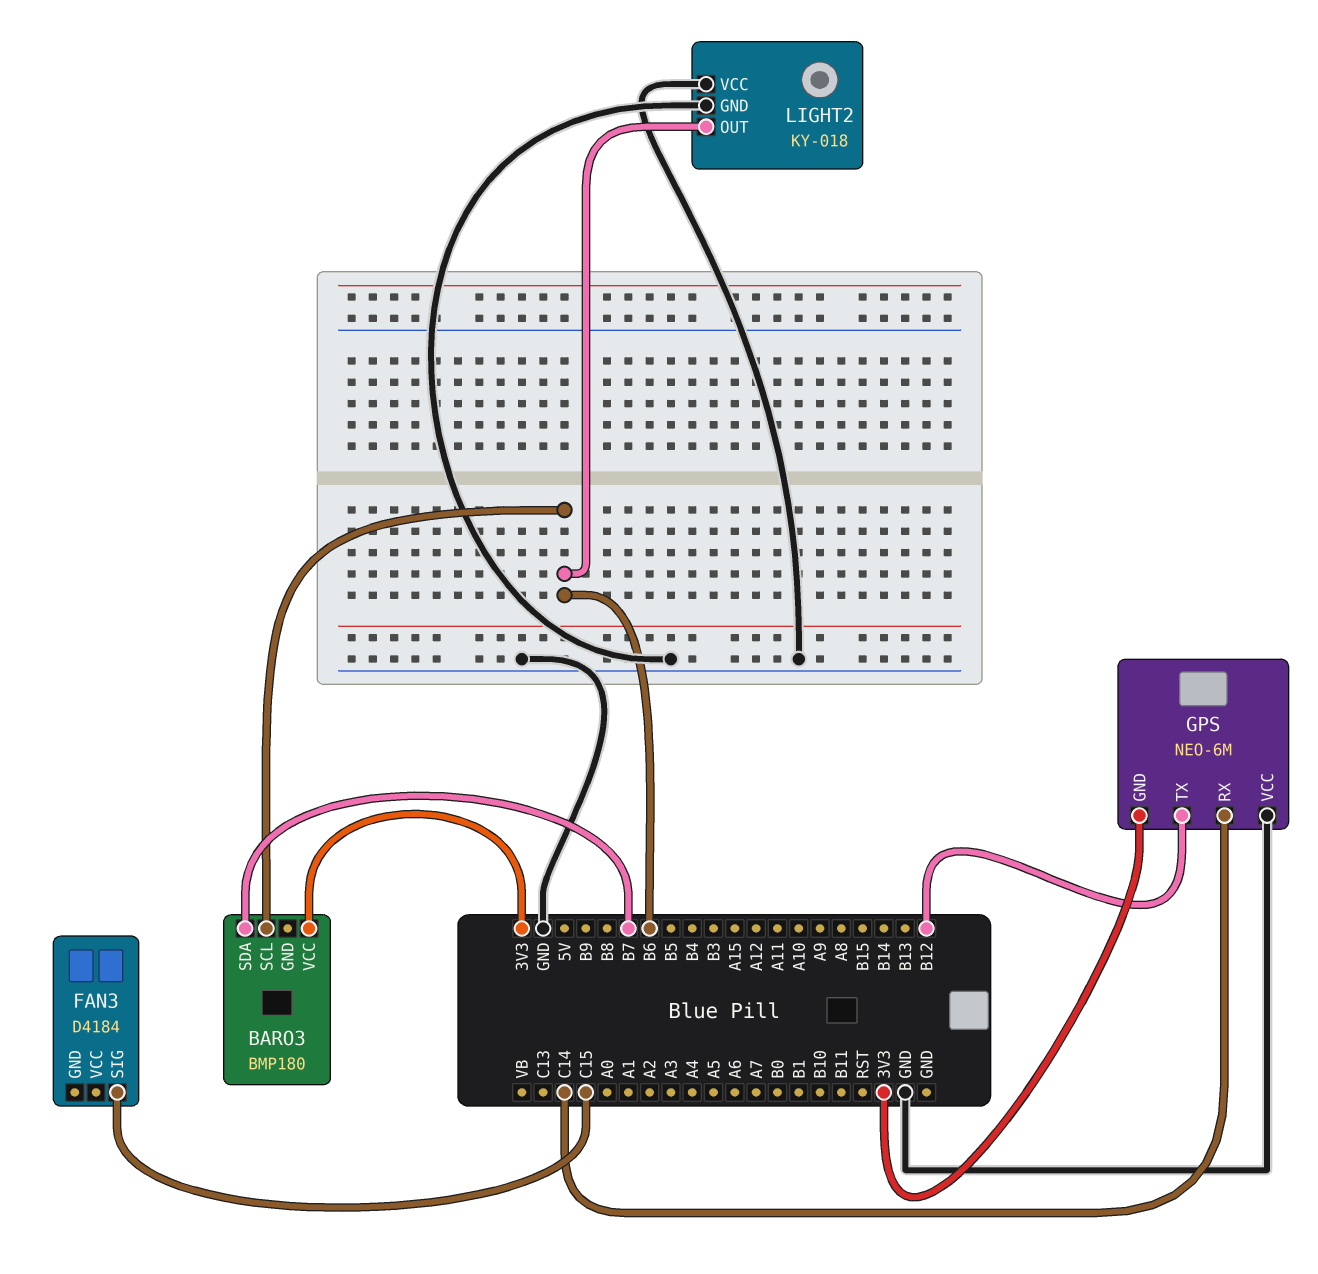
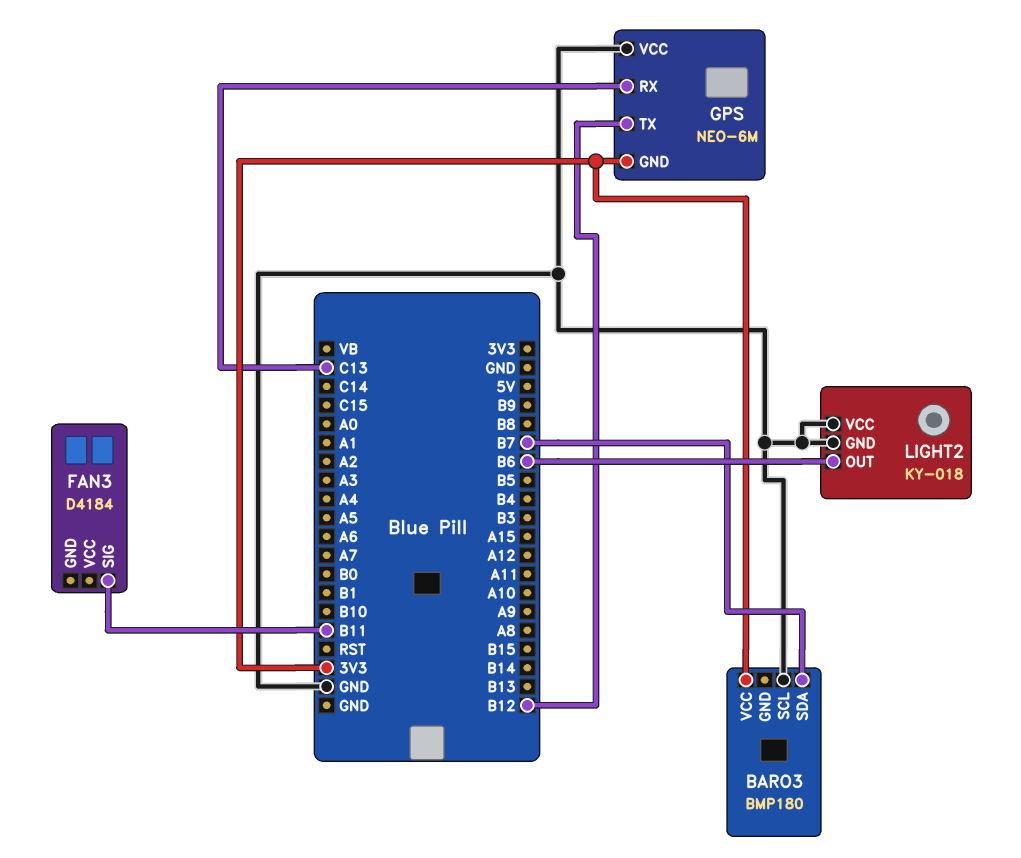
BARO3 pin SCL: B6 -> GND
FAN3 pin SIG: C15 -> B11
GPS pin RX: C14 -> C13

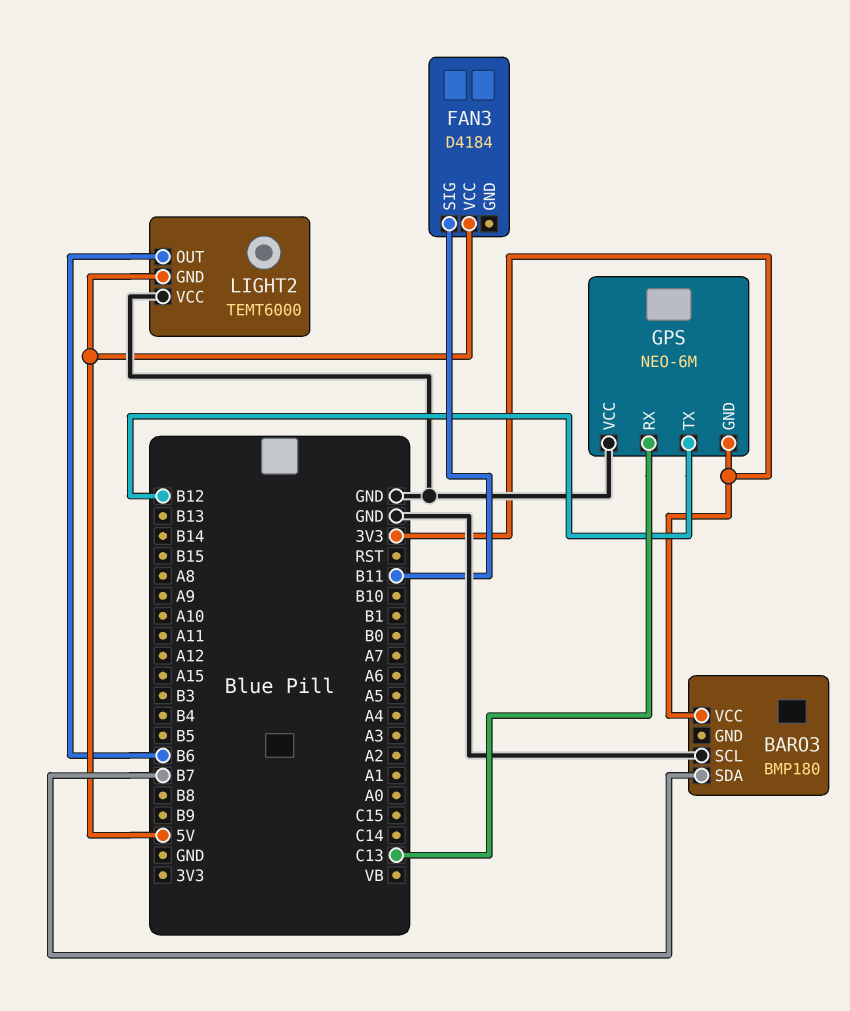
FAN3 pin VCC: none -> 5V
LIGHT2: KY-018 -> TEMT6000
LIGHT2 pin GND: GND -> 5V

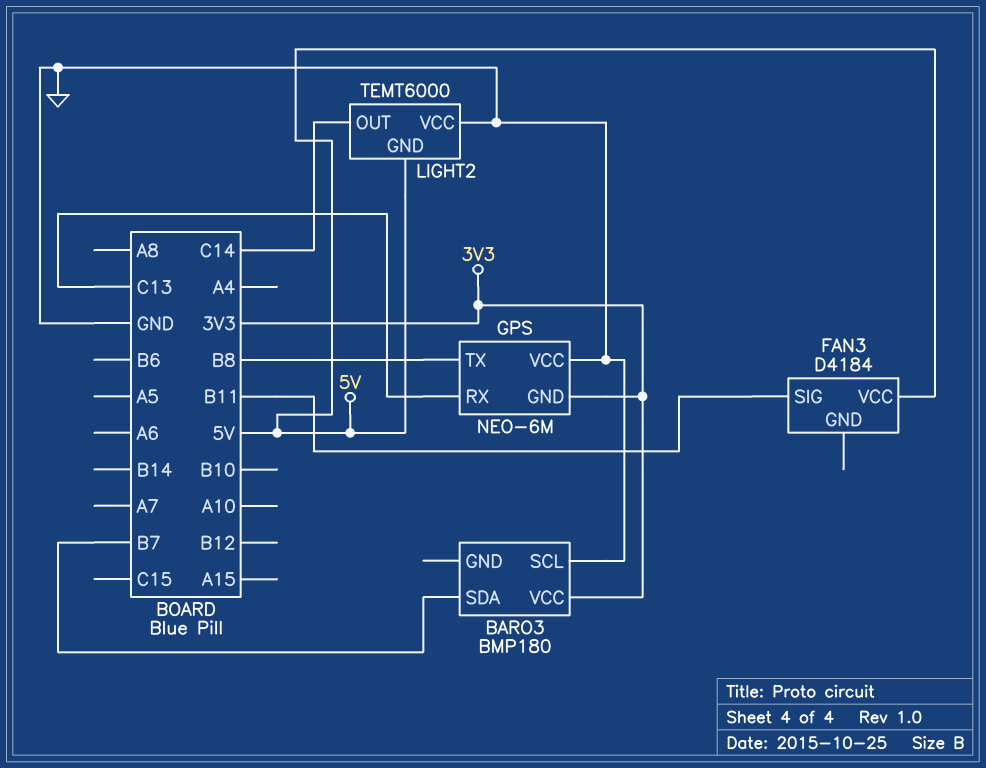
GPS pin TX: B12 -> B8
LIGHT2 pin OUT: B6 -> C14

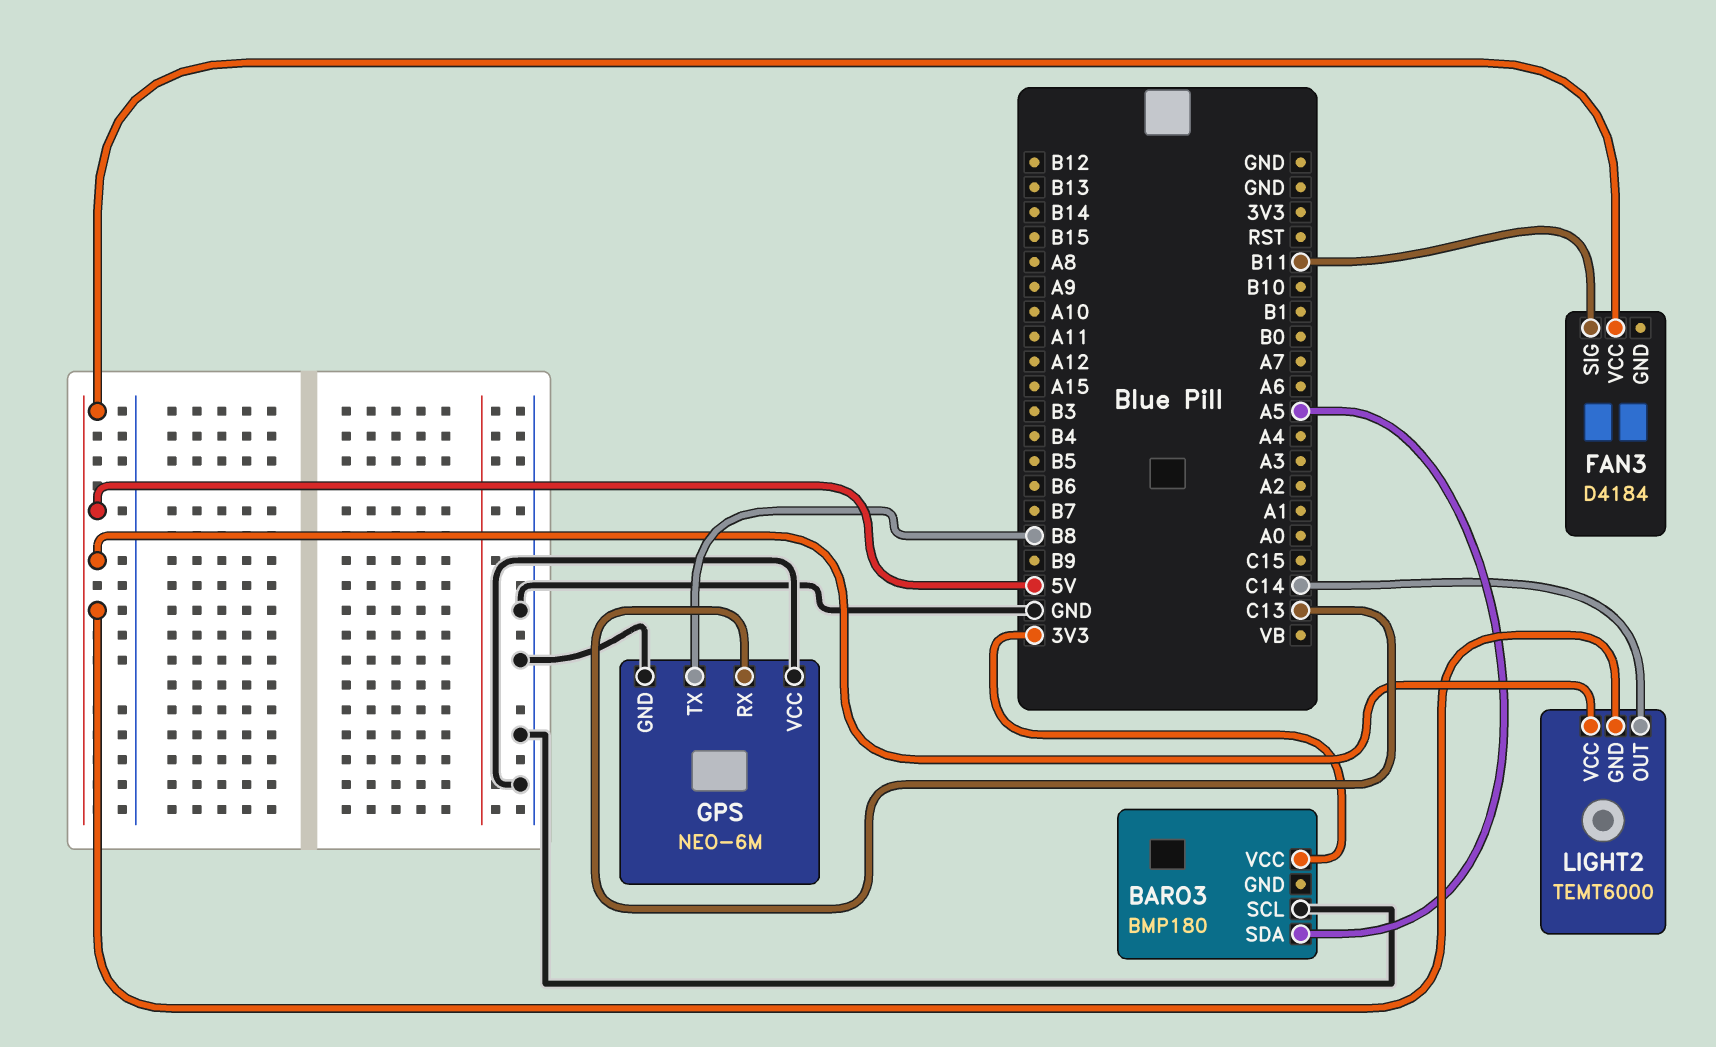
BARO3 pin SDA: B7 -> A5
GPS pin GND: 3V3 -> GND
LIGHT2 pin VCC: GND -> 5V

